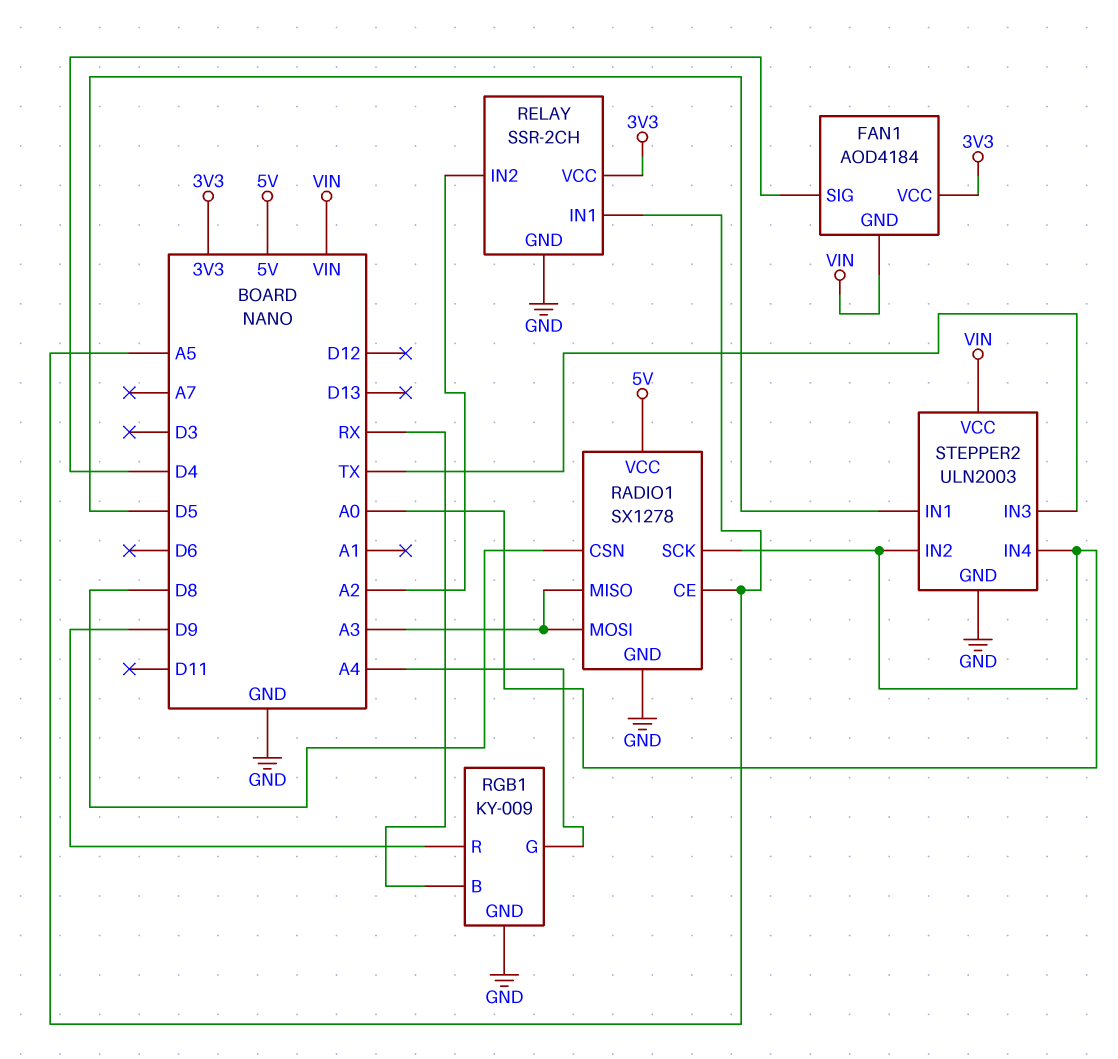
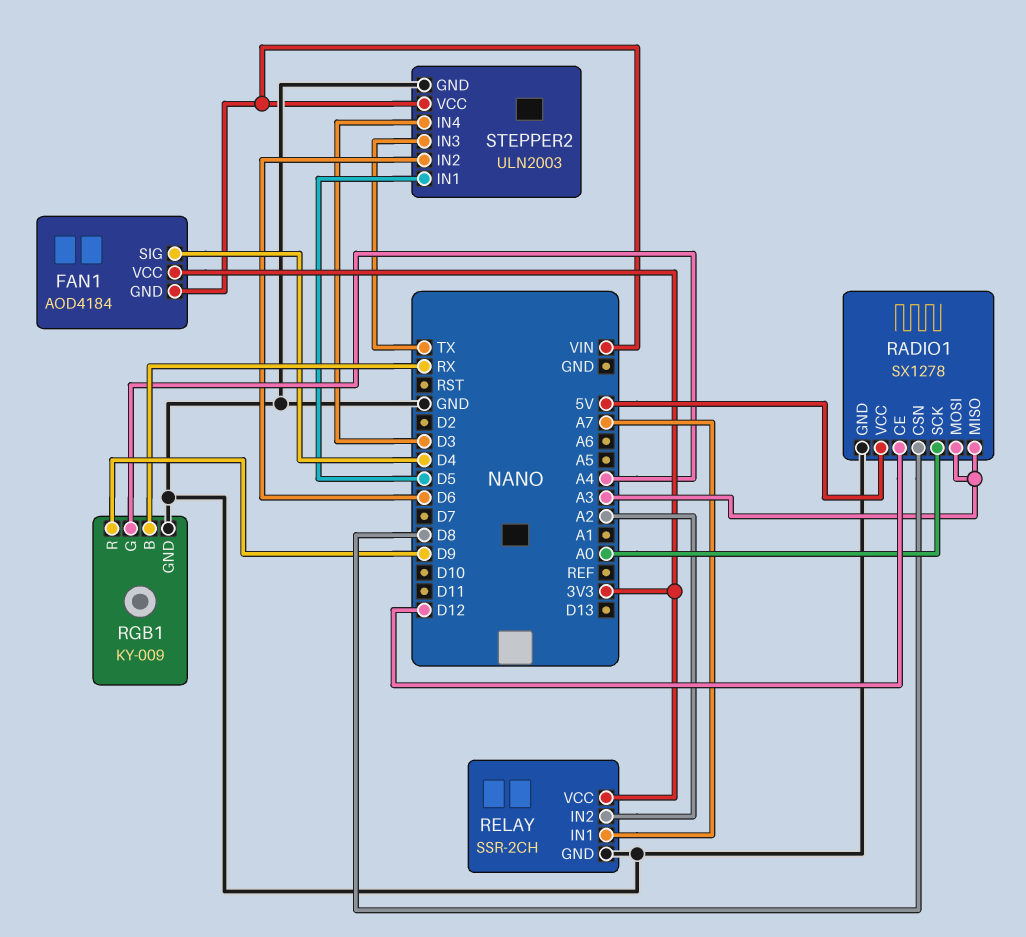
RADIO1 pin CE: A5 -> D12
RELAY pin IN1: A5 -> A7
STEPPER2 pin IN2: A0 -> D6
STEPPER2 pin IN4: A0 -> D3

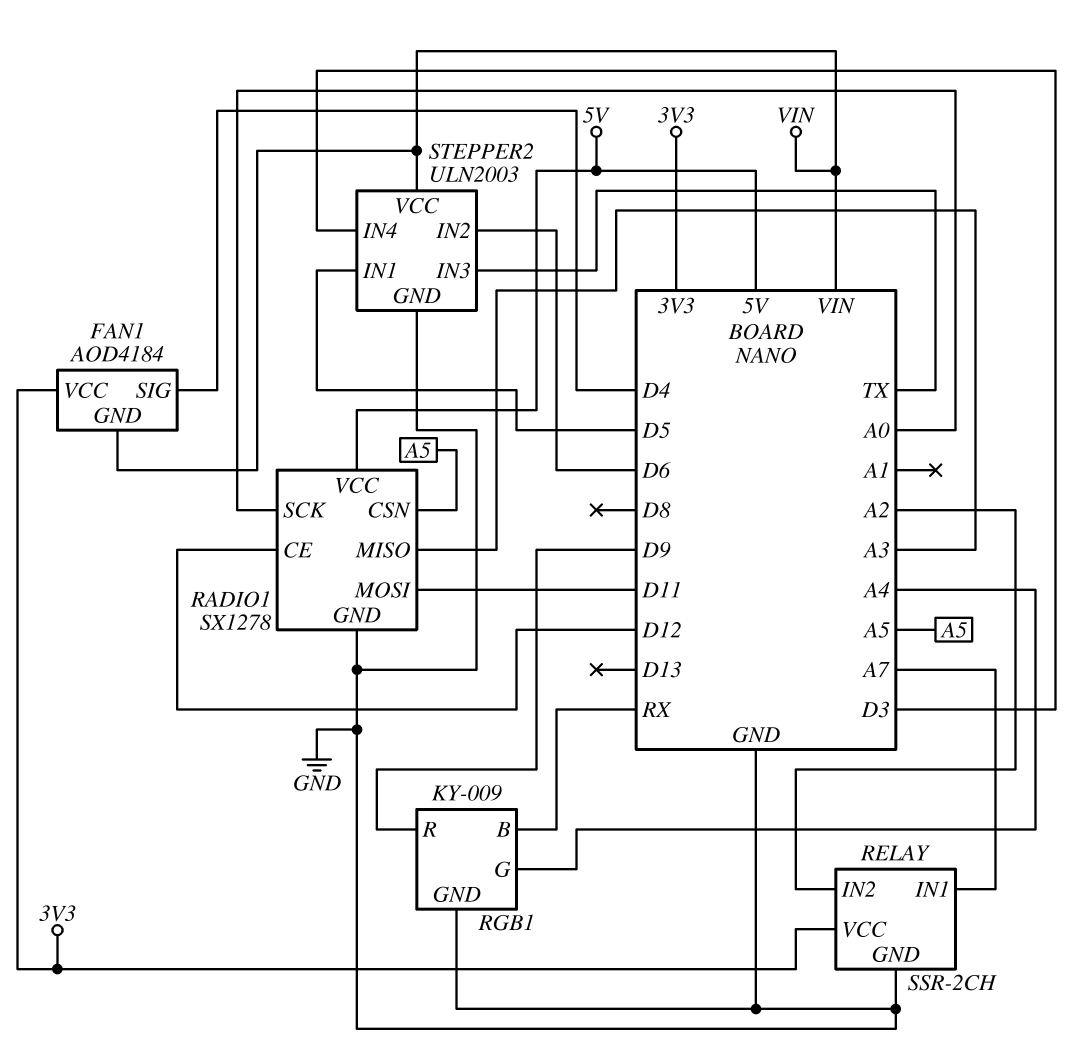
RADIO1 pin CSN: D8 -> A5
RADIO1 pin MOSI: A3 -> D11

